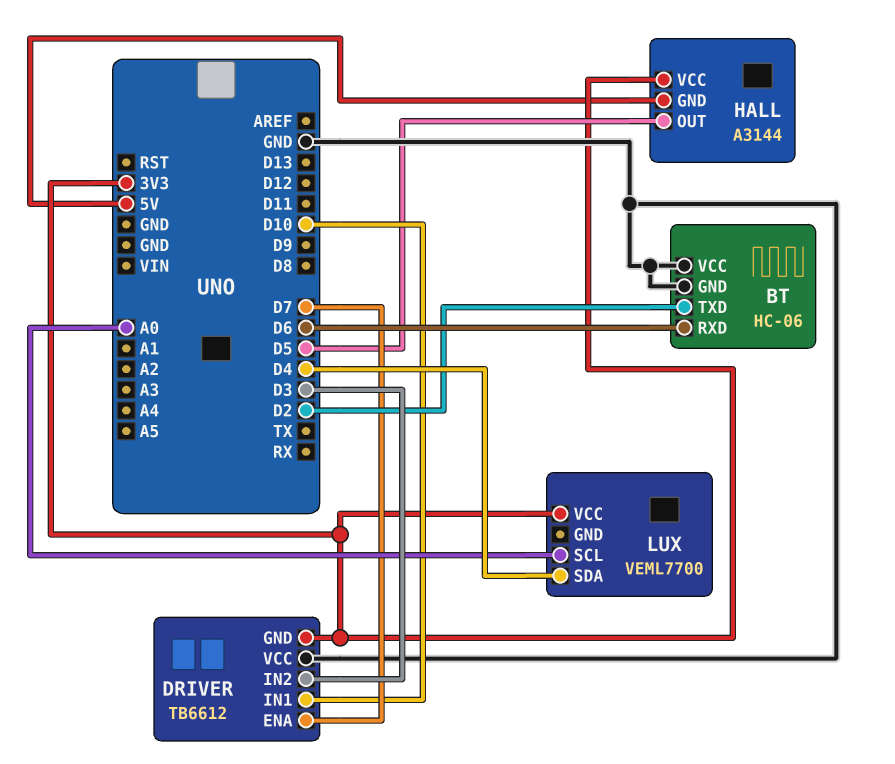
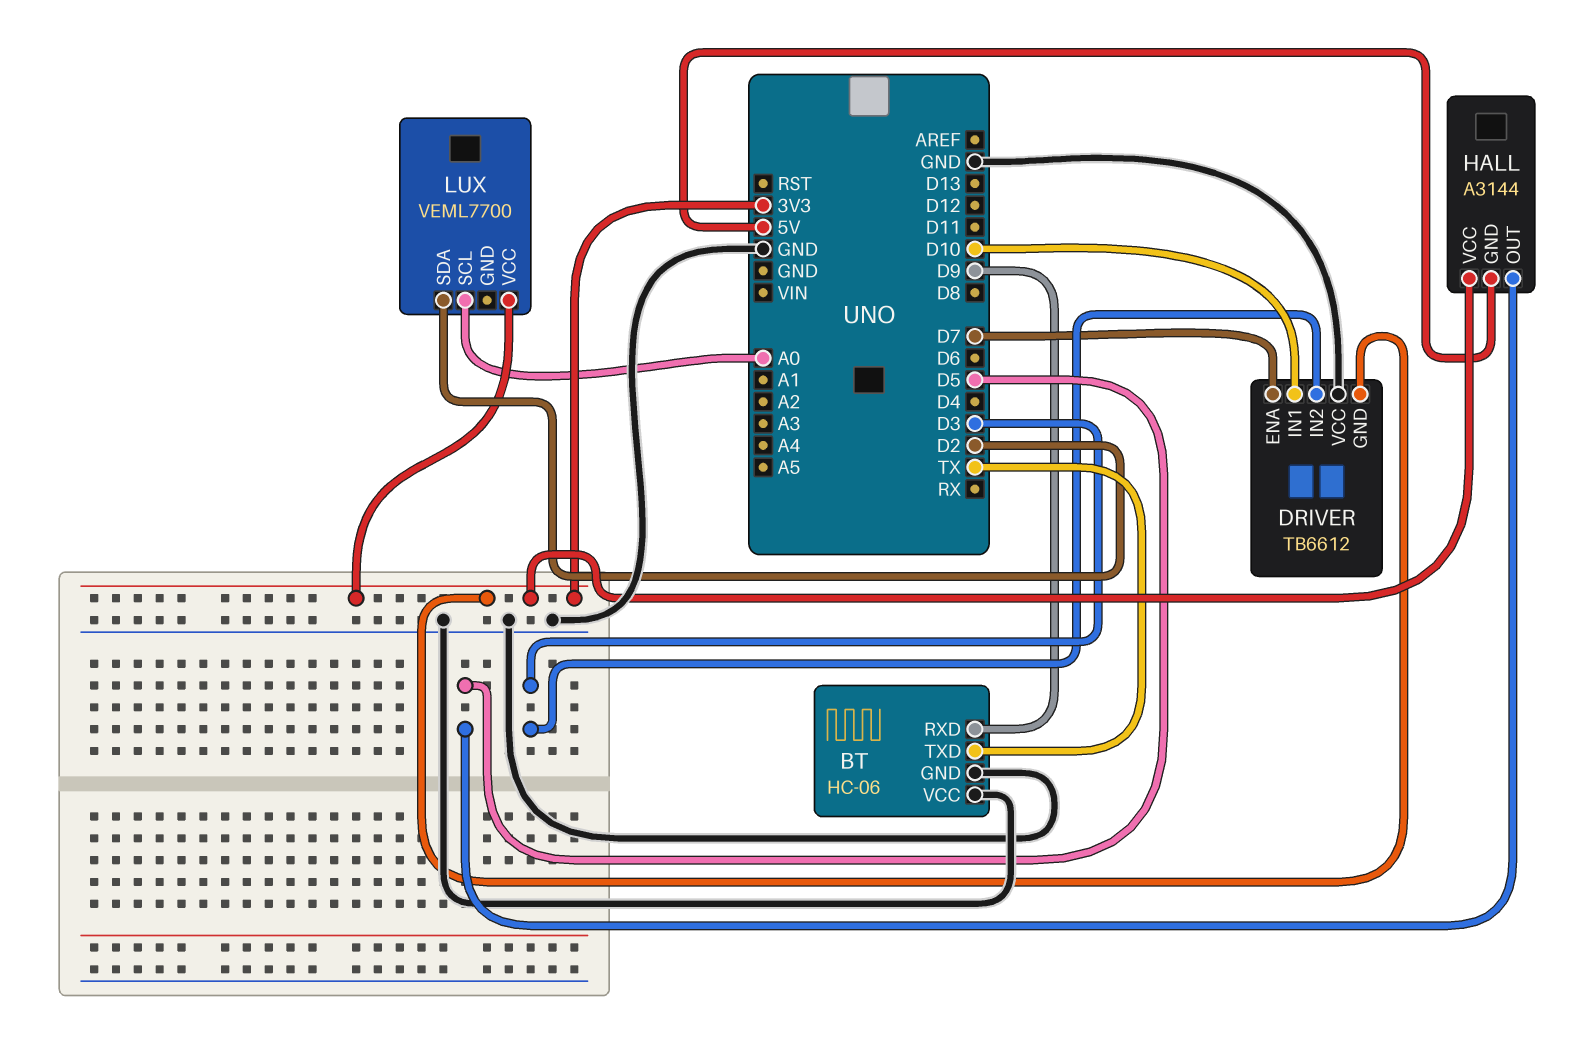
BT pin RXD: D6 -> D9
BT pin TXD: D2 -> TX
LUX pin SDA: D4 -> D2

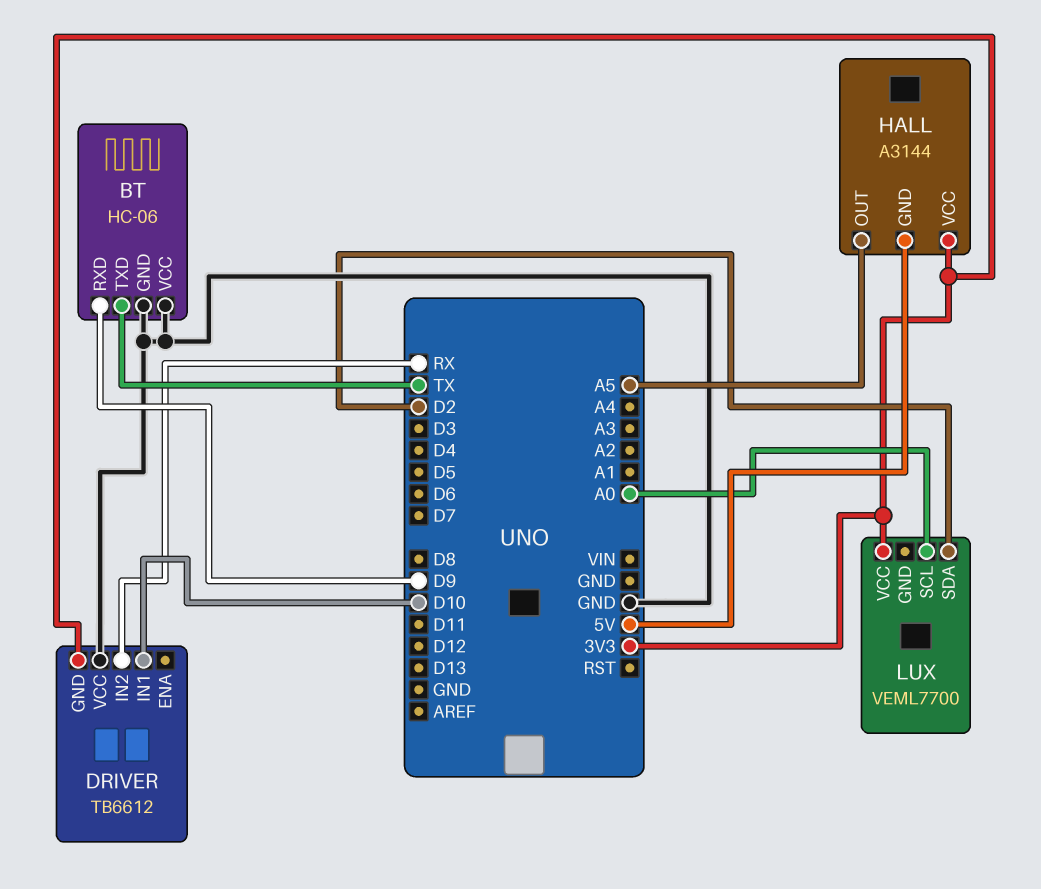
DRIVER pin ENA: D7 -> none
DRIVER pin IN2: D3 -> RX
HALL pin OUT: D5 -> A5

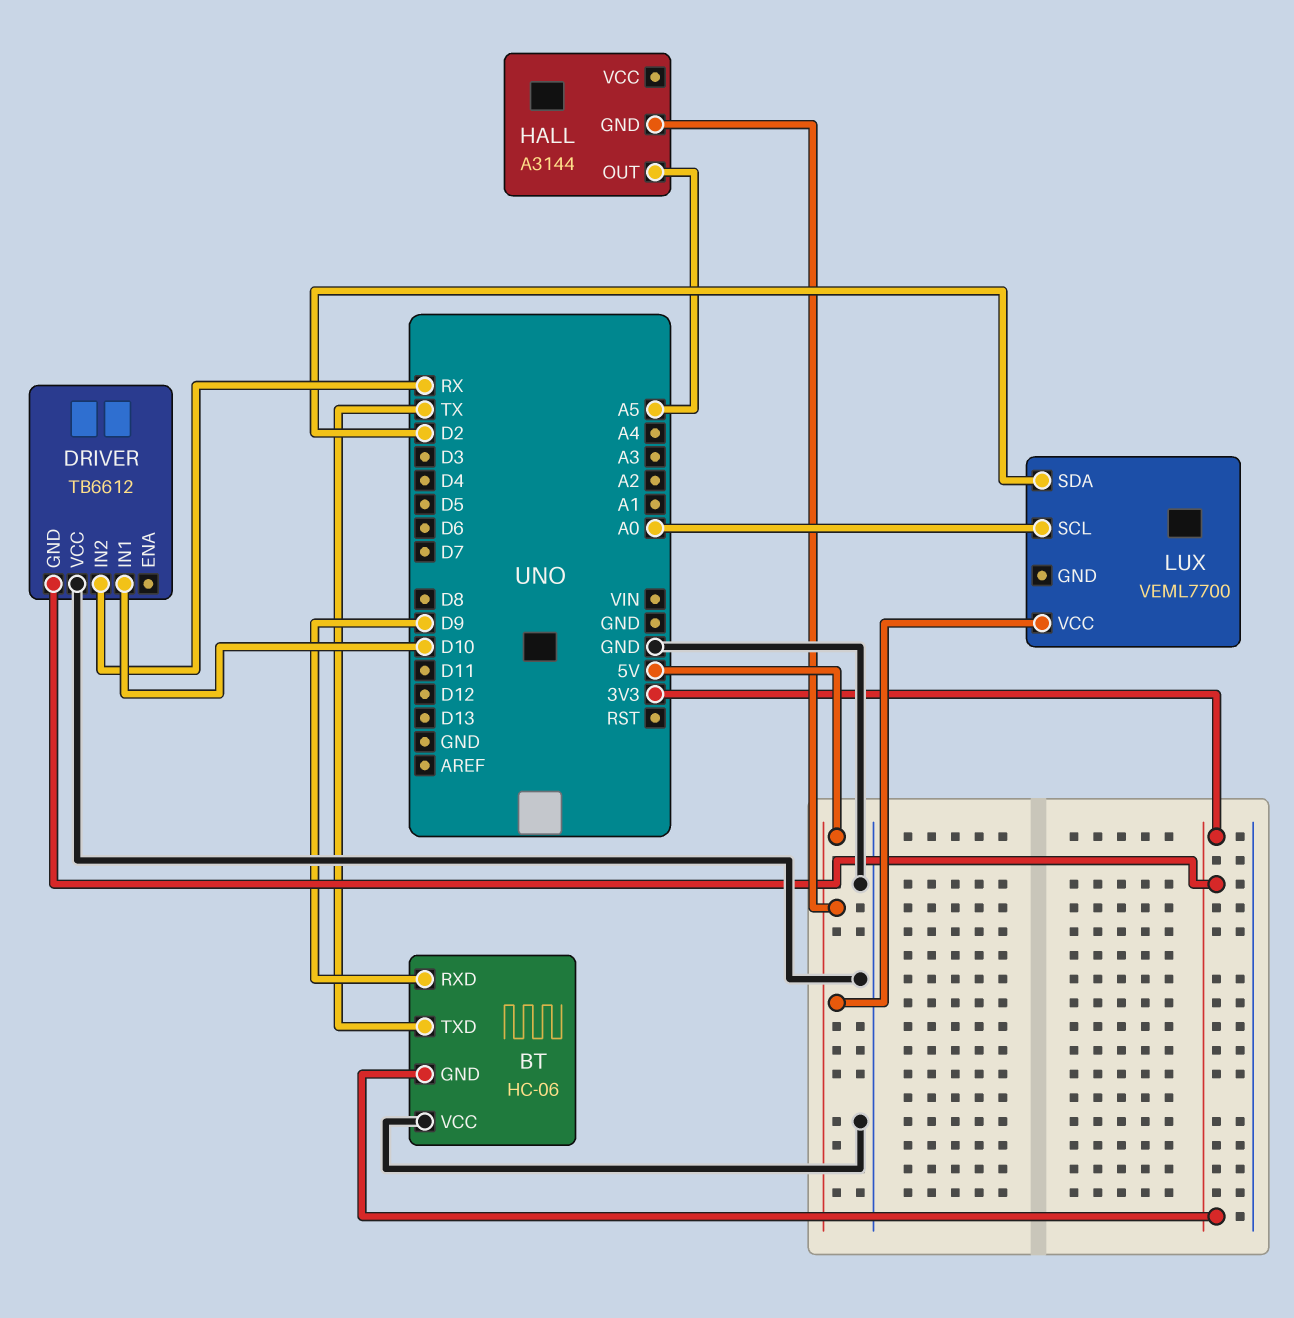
BT pin GND: GND -> 3V3
HALL pin VCC: 3V3 -> none
LUX pin VCC: 3V3 -> 5V

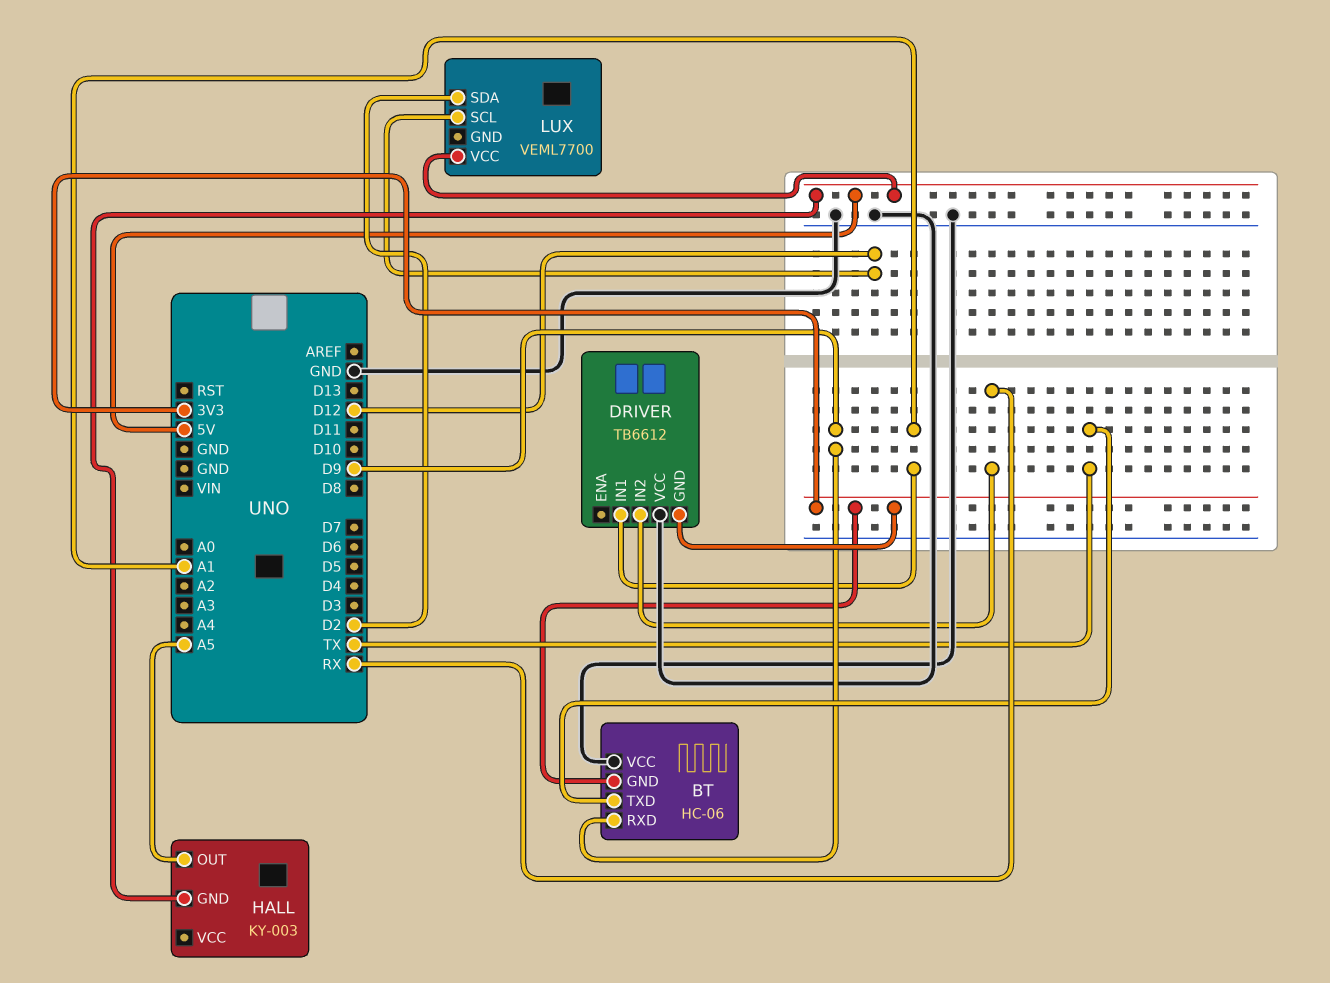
DRIVER pin IN1: D10 -> A1
HALL: A3144 -> KY-003
LUX pin SCL: A0 -> D12

